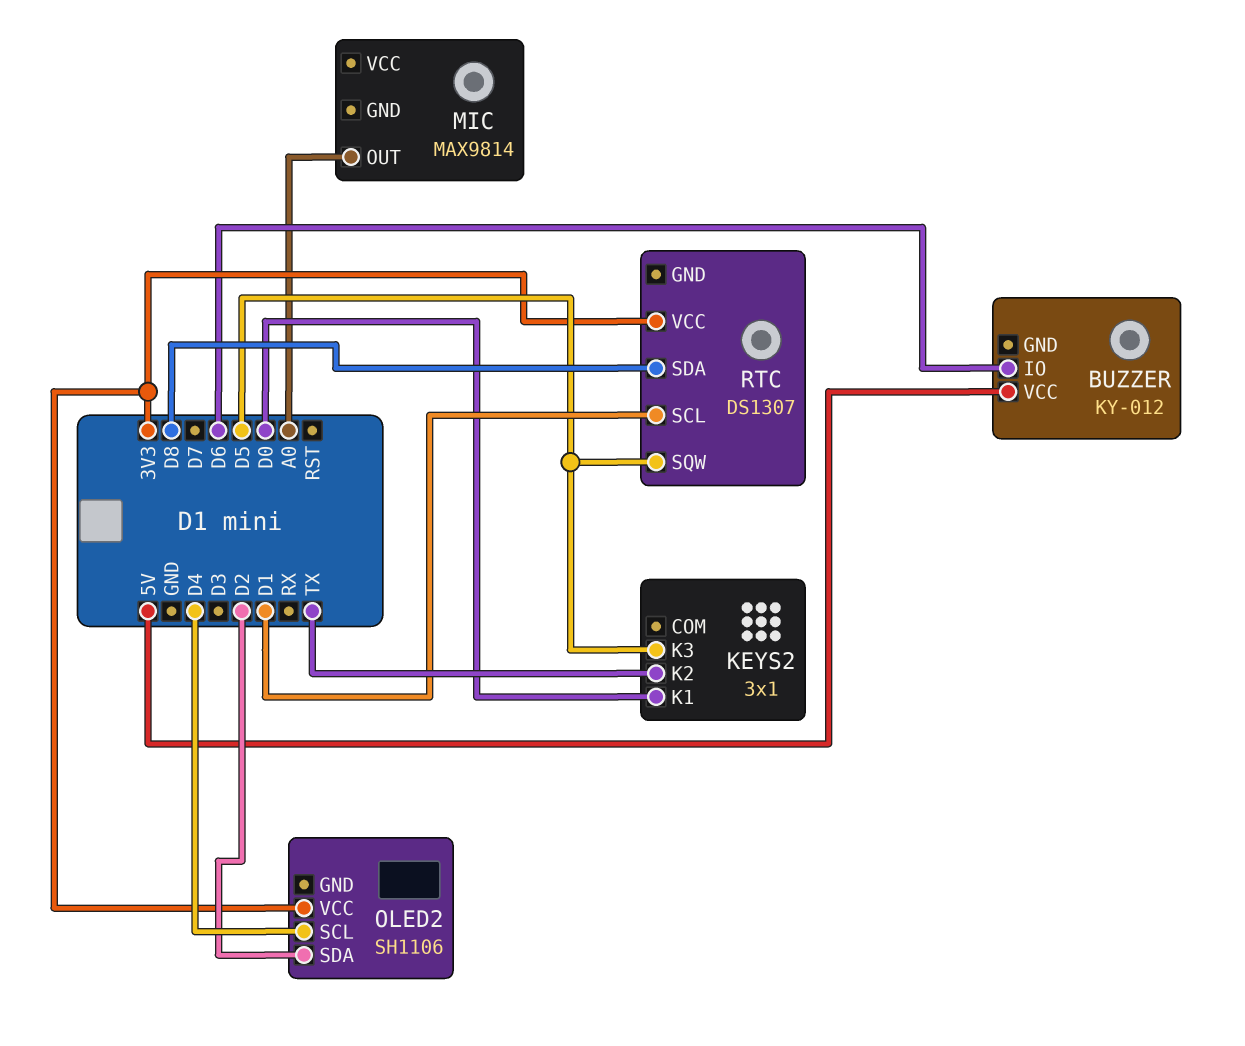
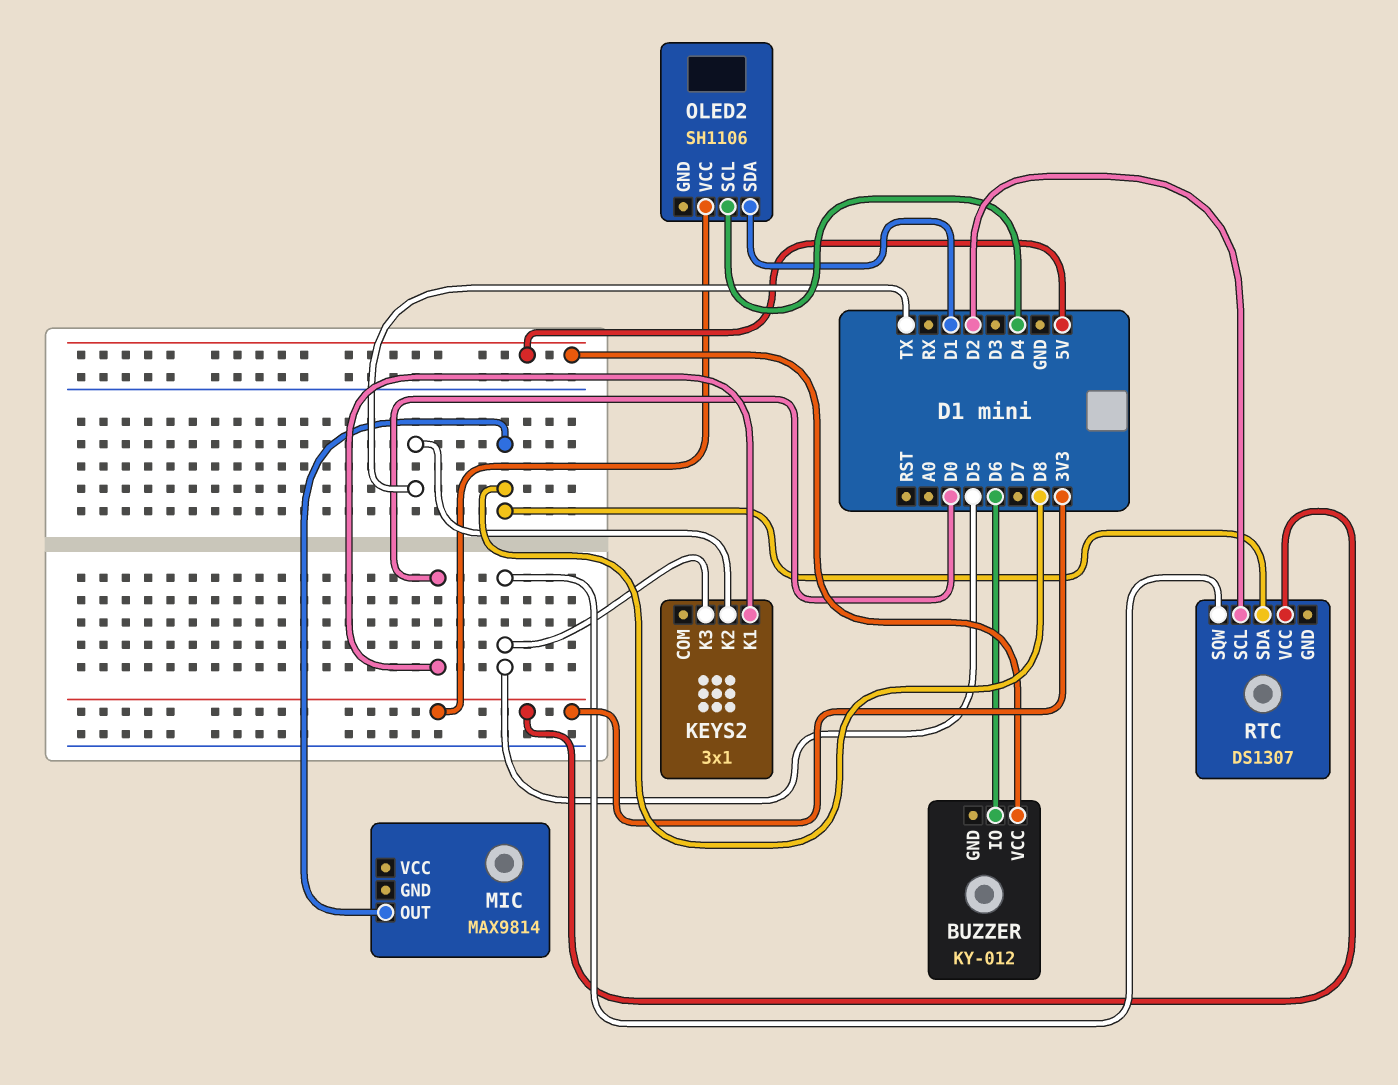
MIC pin OUT: A0 -> D8
OLED2 pin SDA: D2 -> D1
RTC pin SCL: D1 -> D2

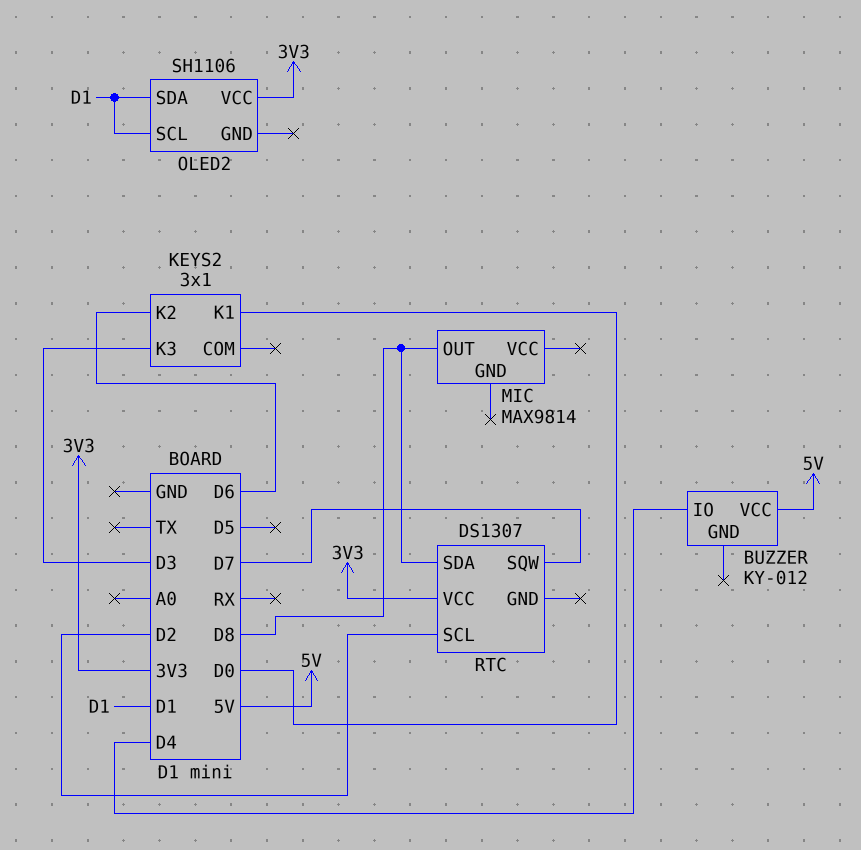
BUZZER pin IO: D6 -> D4
KEYS2 pin K2: TX -> D6
KEYS2 pin K3: D5 -> D3
OLED2 pin SCL: D4 -> D1
RTC pin SQW: D5 -> D7

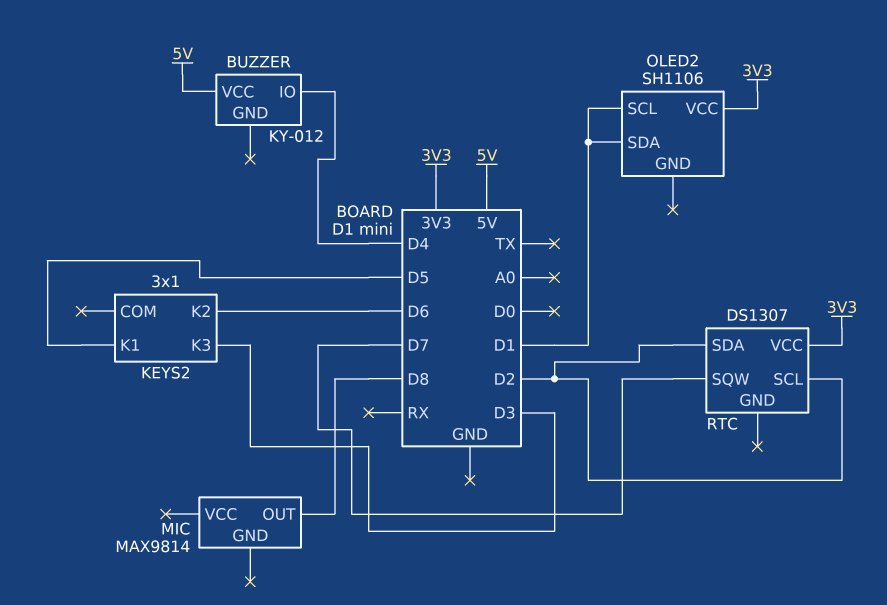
KEYS2 pin K1: D0 -> D5
RTC pin SDA: D8 -> D2

